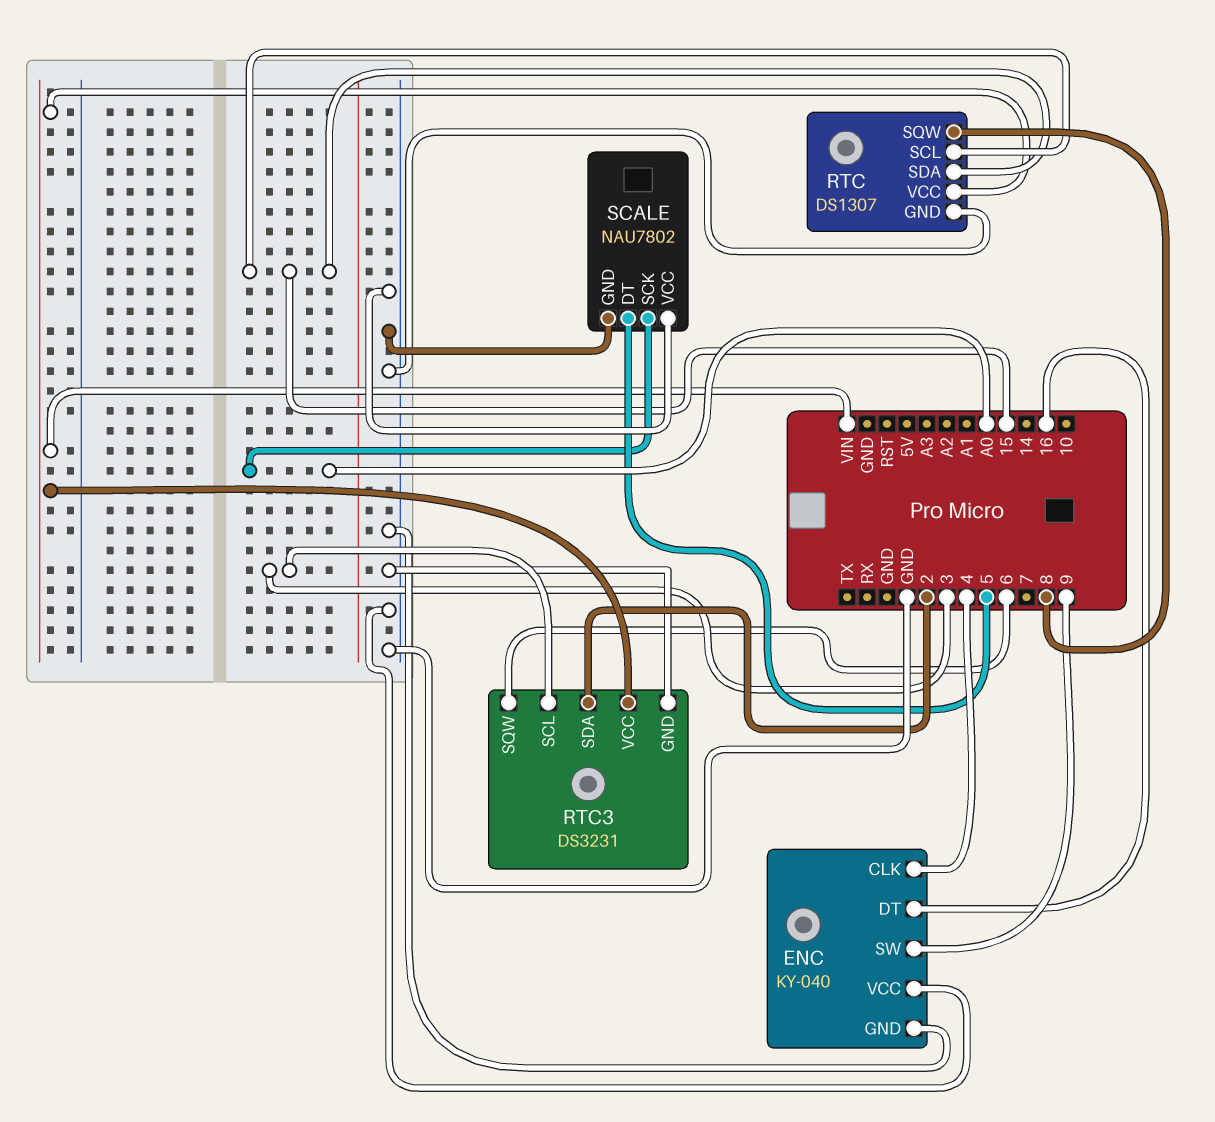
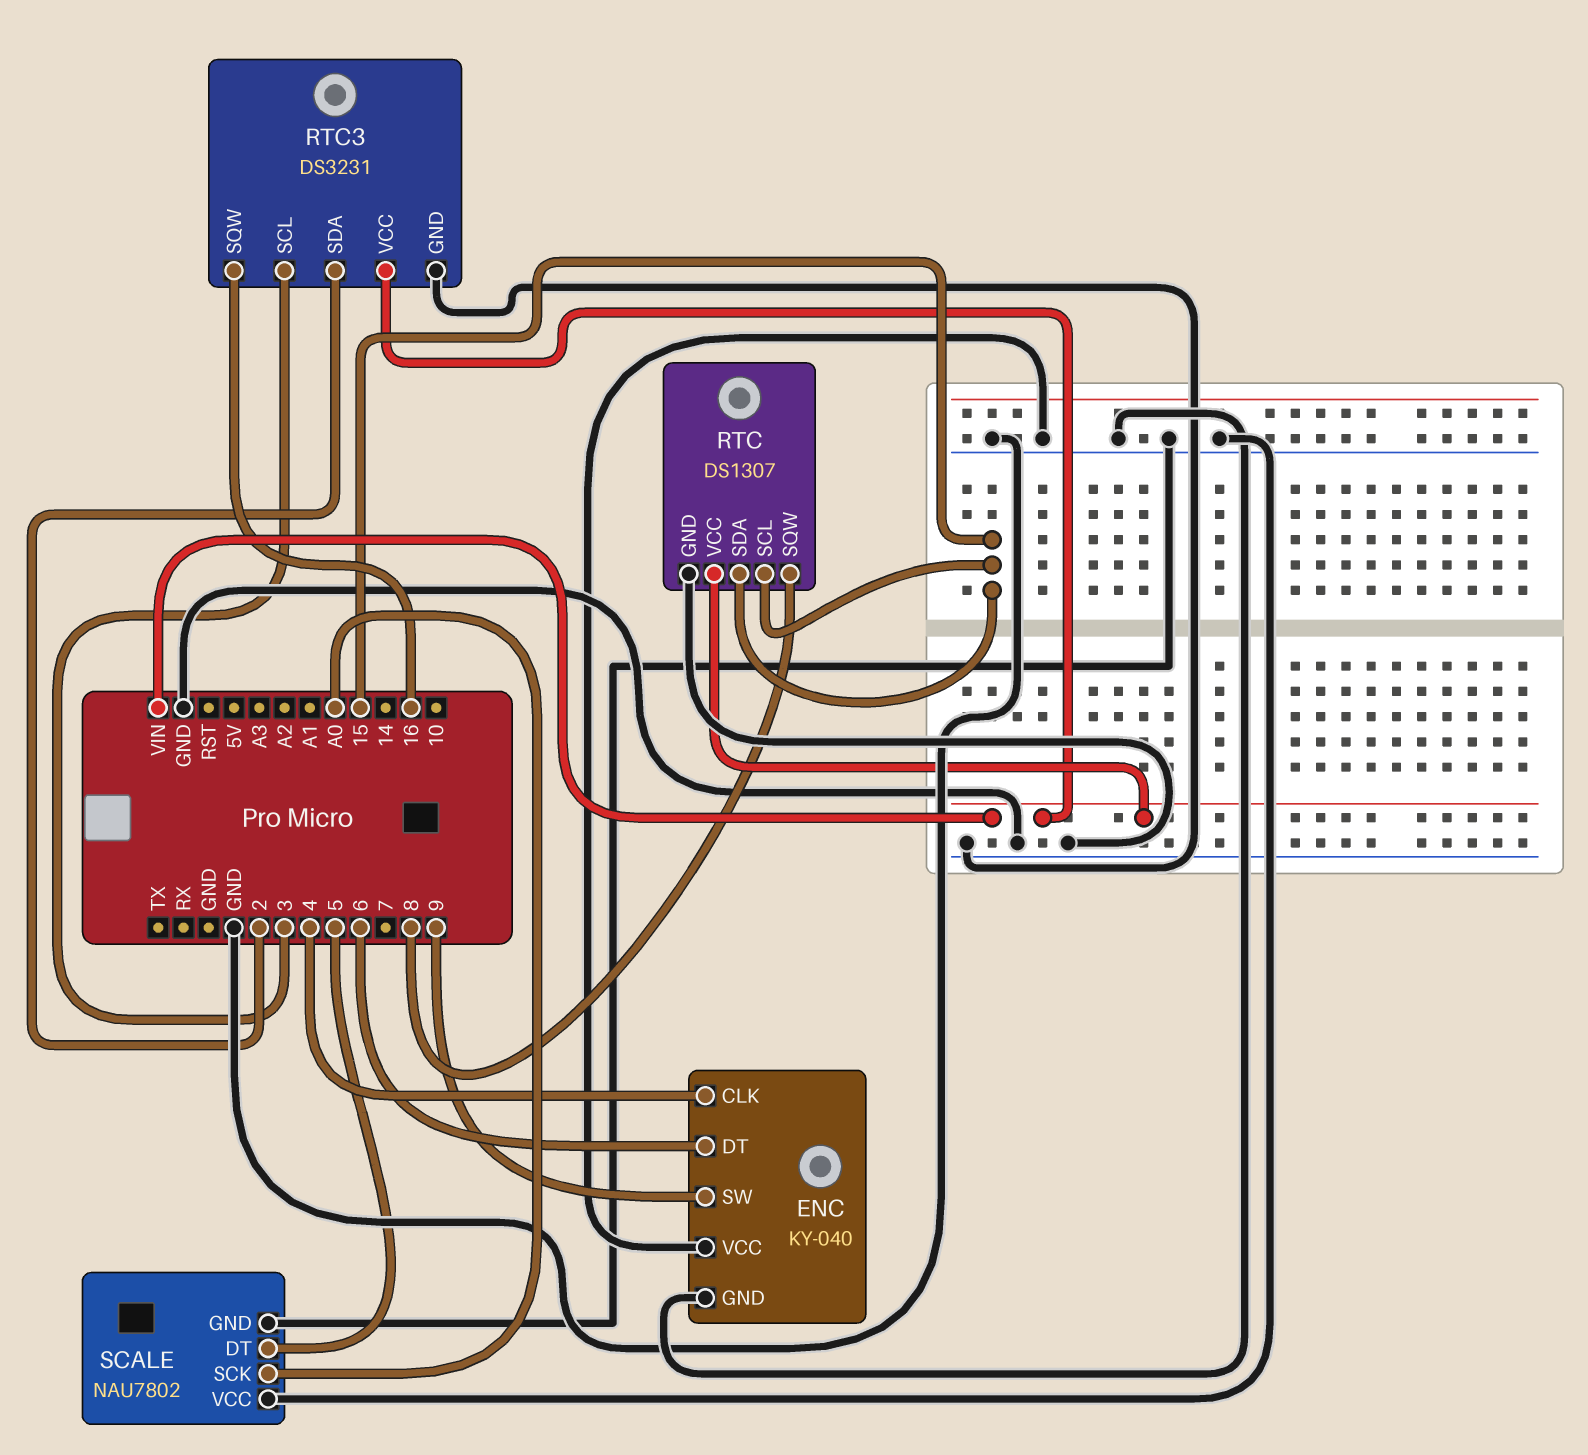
ENC pin DT: 16 -> 6
RTC3 pin SQW: 6 -> 16

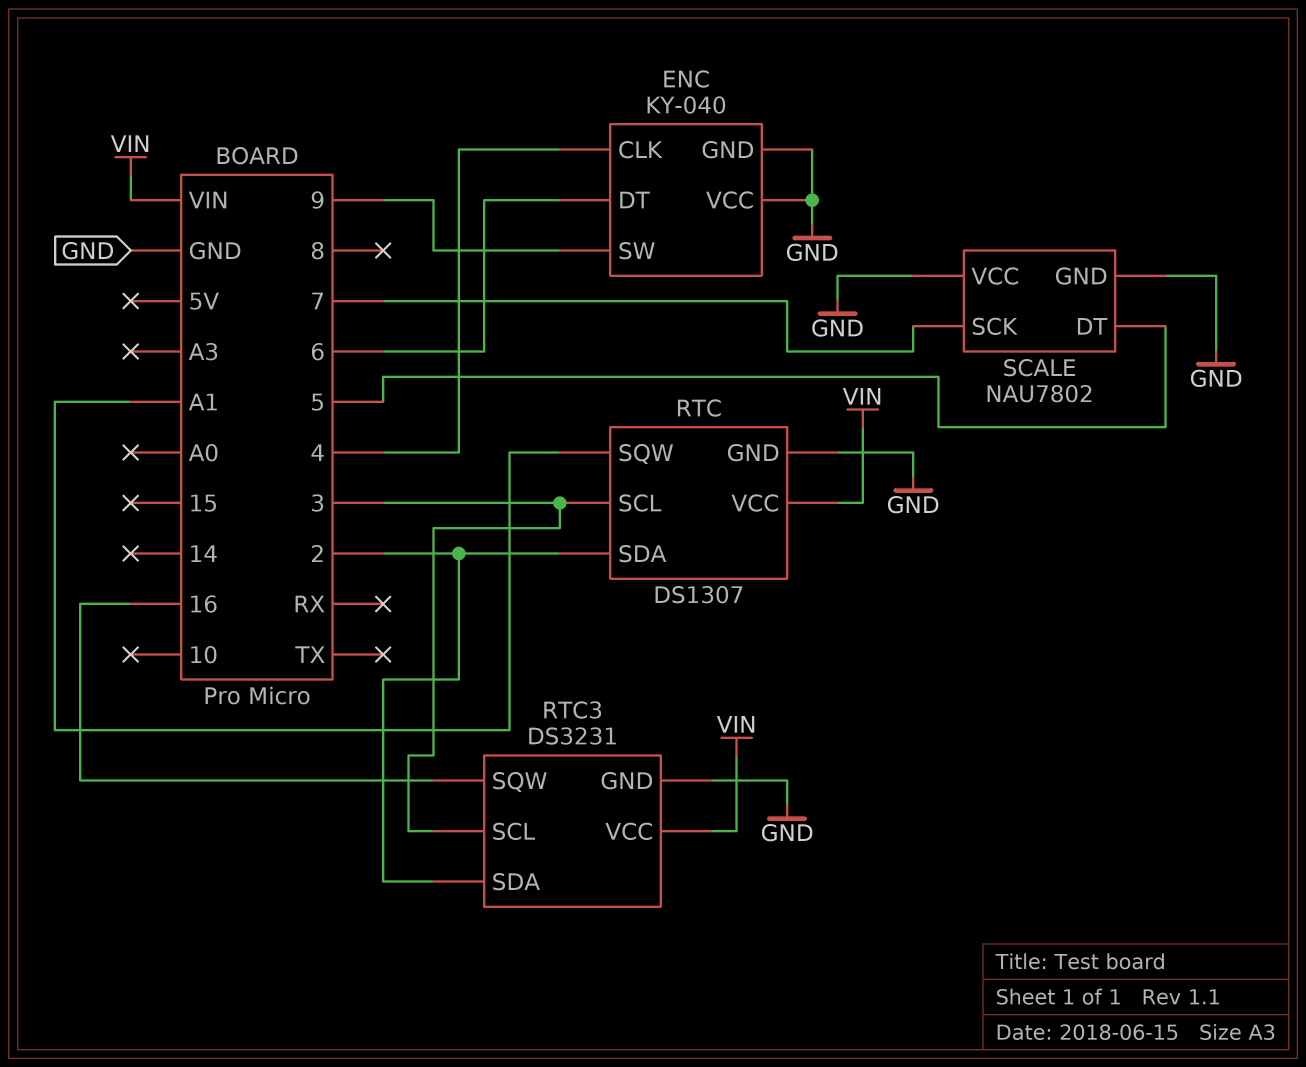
RTC pin SCL: 15 -> 3
RTC pin SDA: 15 -> 2
RTC pin SQW: 8 -> A1
SCALE pin SCK: A0 -> 7

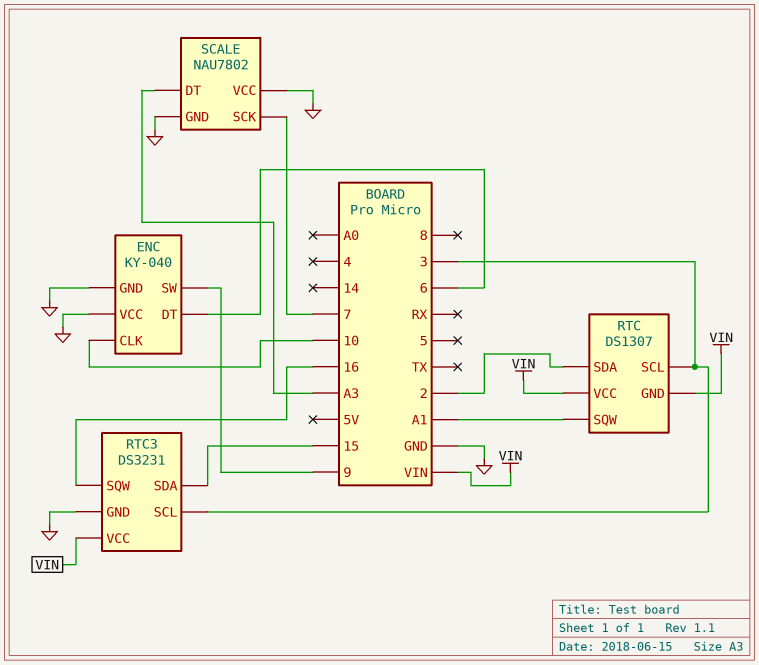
ENC pin CLK: 4 -> 10
RTC pin GND: GND -> VIN
RTC3 pin SDA: 2 -> 15
SCALE pin DT: 5 -> A3

